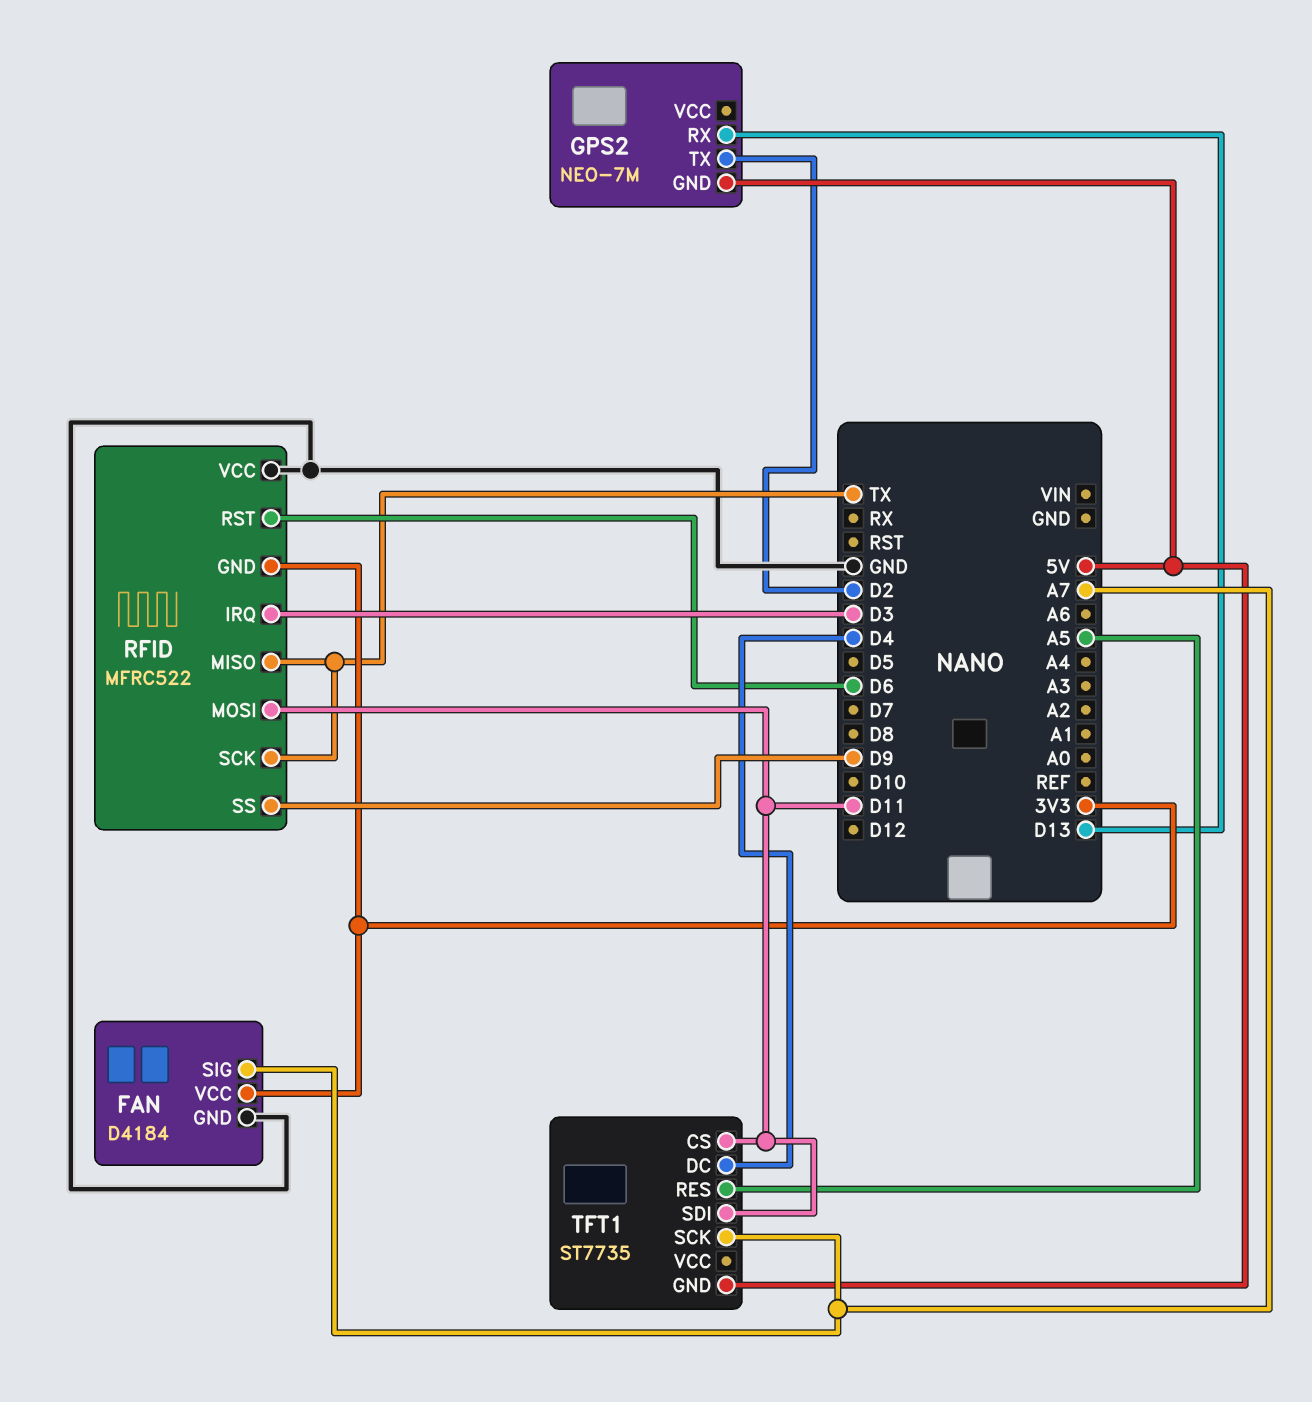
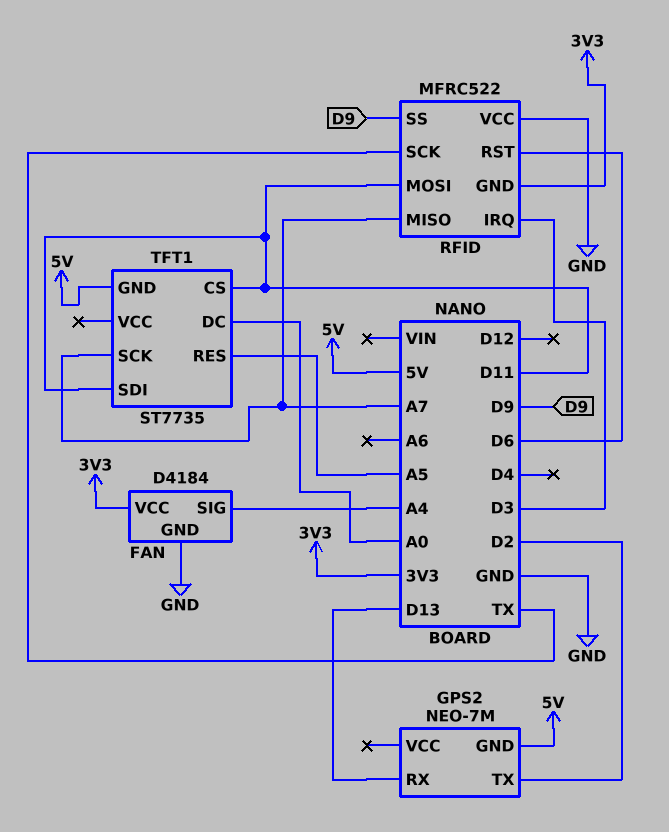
FAN pin SIG: A7 -> A4
RFID pin MISO: TX -> A7
TFT1 pin DC: D4 -> A0

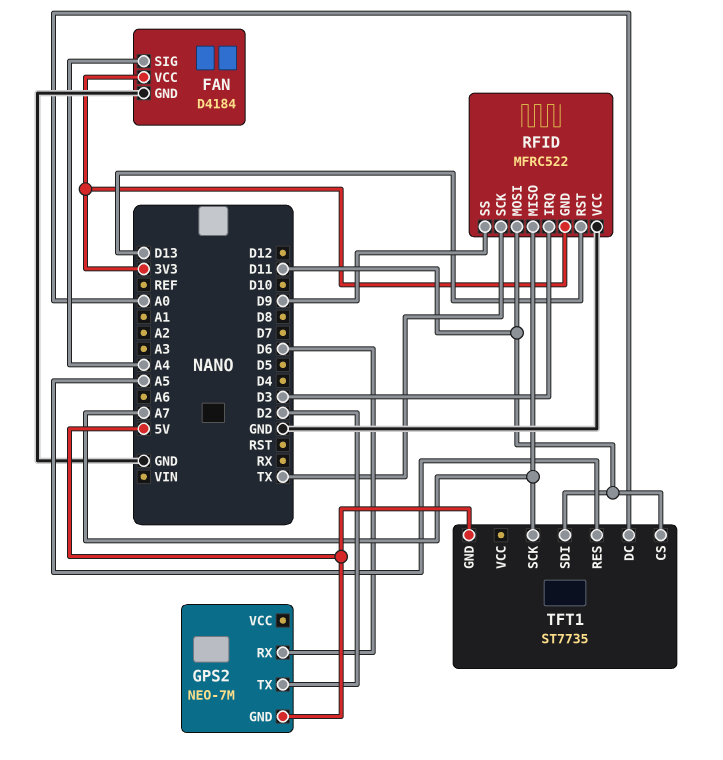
GPS2 pin RX: D13 -> D6
RFID pin RST: D6 -> D13

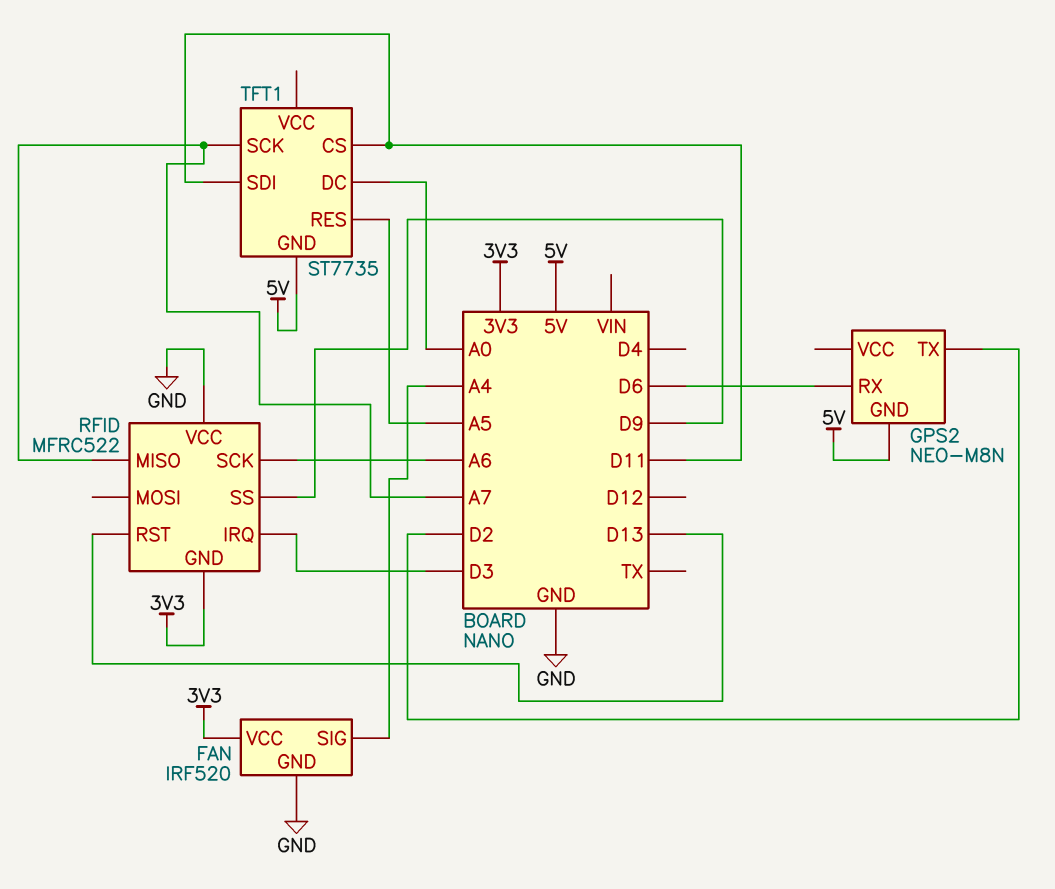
FAN: D4184 -> IRF520
GPS2: NEO-7M -> NEO-M8N
RFID pin MOSI: D11 -> none
RFID pin SCK: TX -> A6

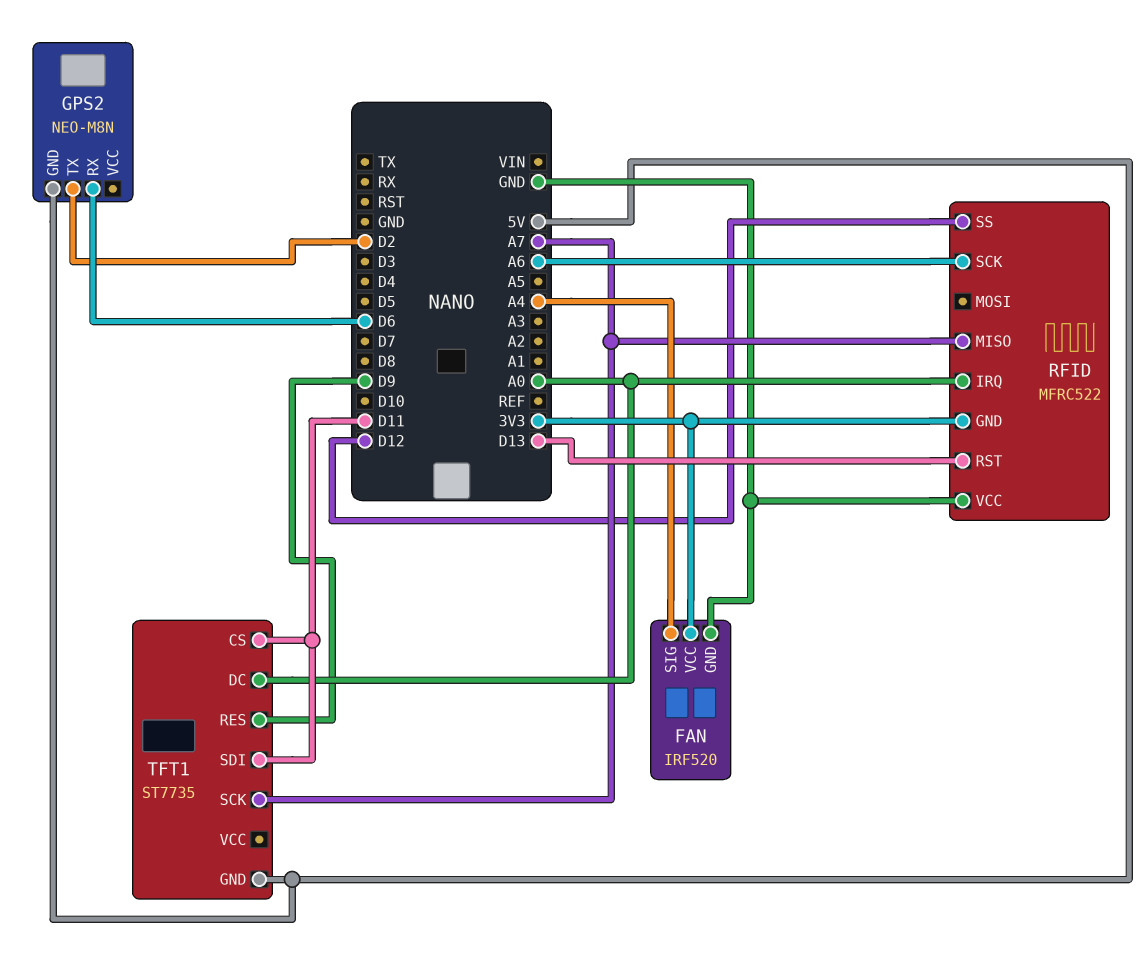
RFID pin IRQ: D3 -> A0
RFID pin SS: D9 -> D12
TFT1 pin RES: A5 -> D9

